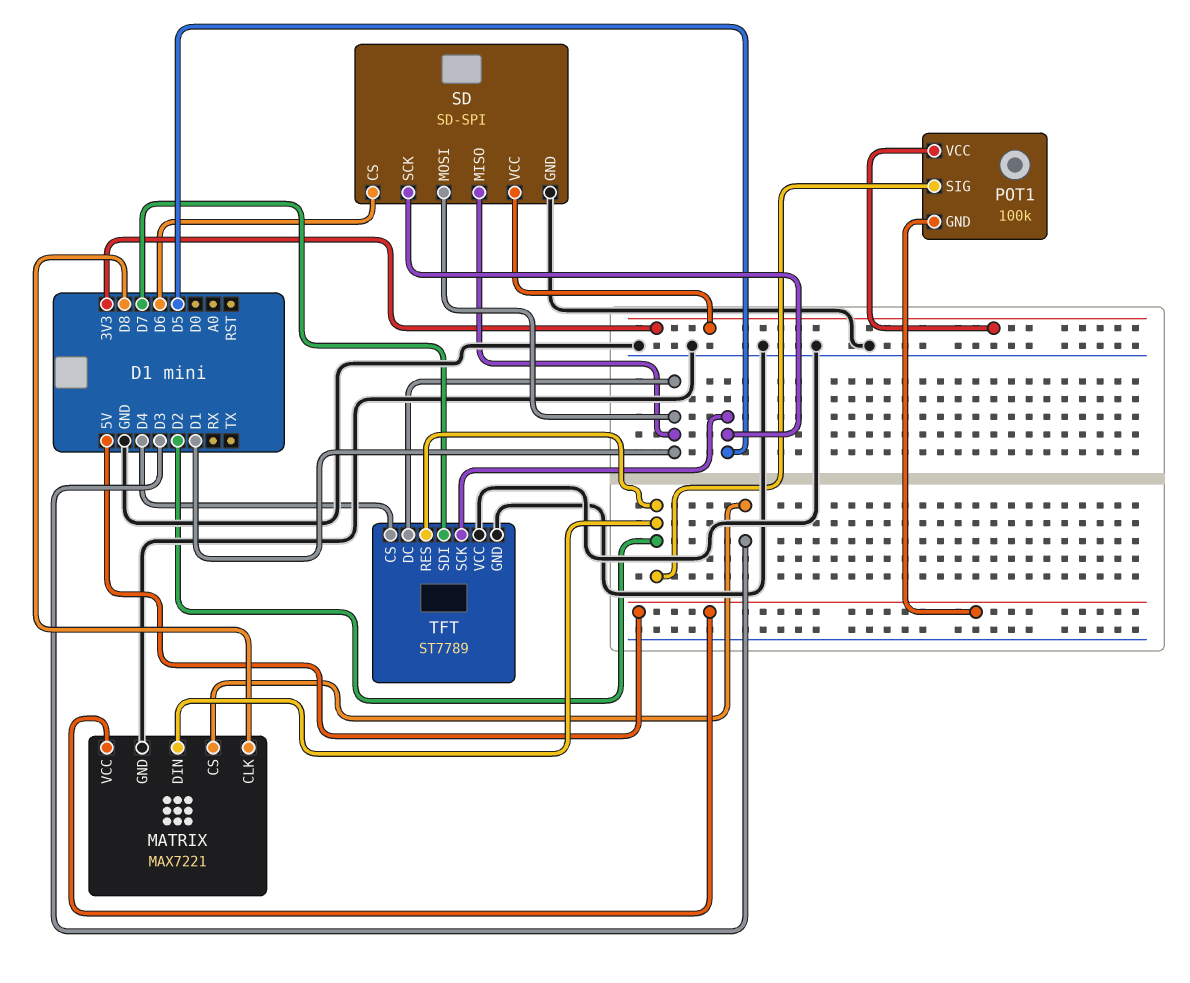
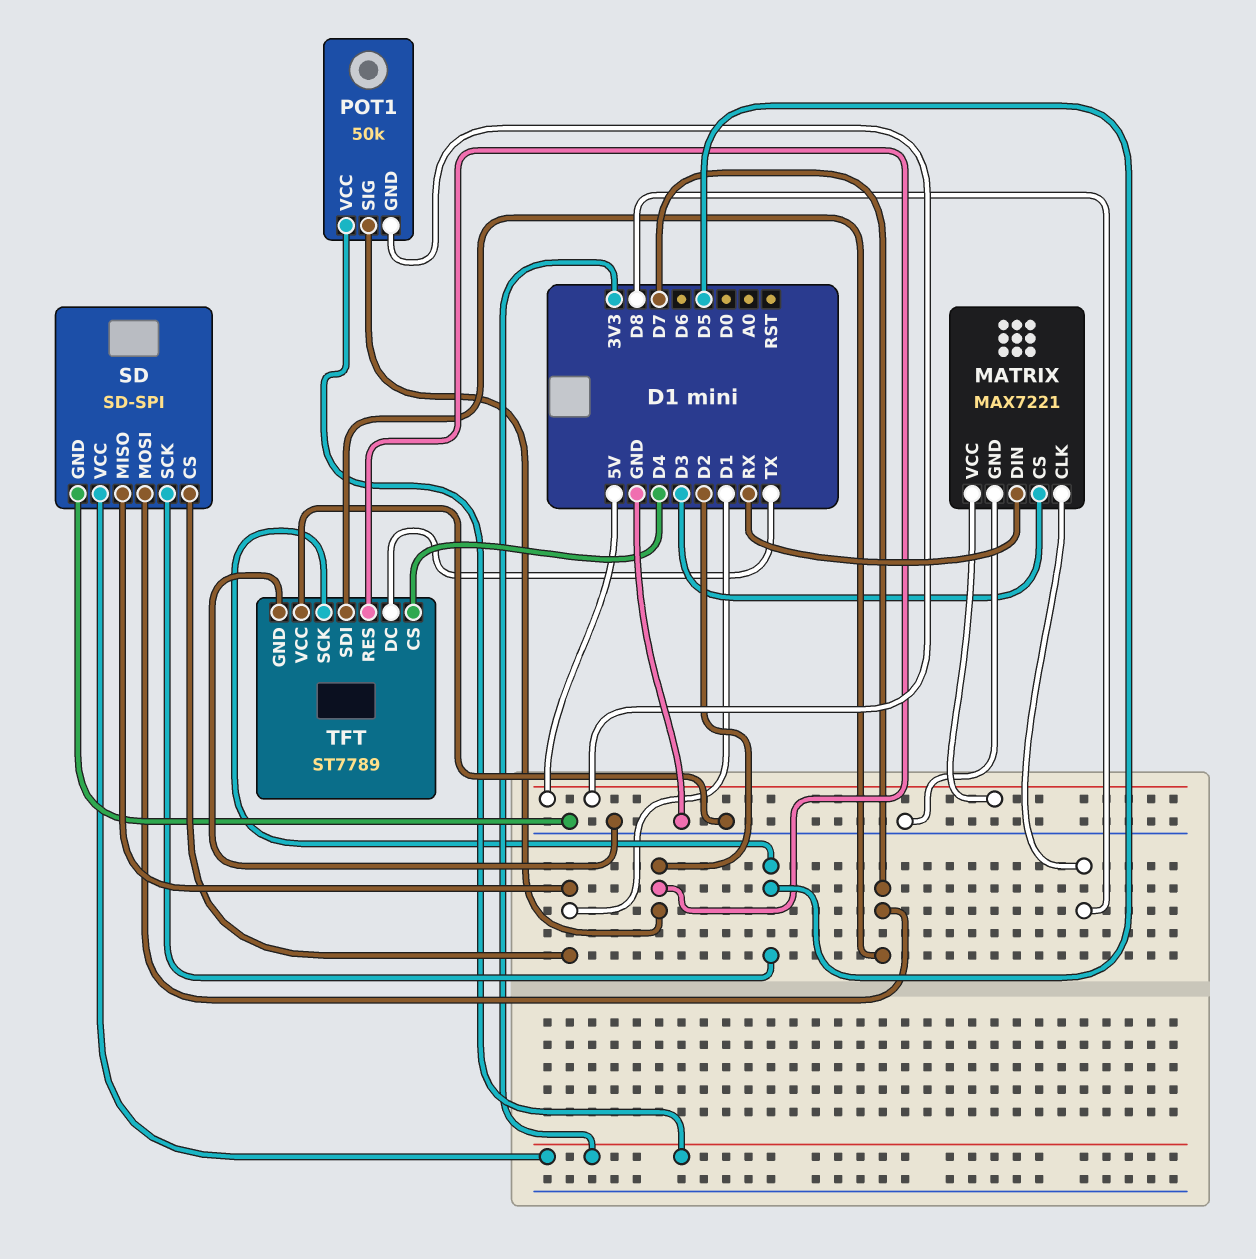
MATRIX pin DIN: D2 -> RX
POT1: 100k -> 50k
SD pin CS: D6 -> D1
SD pin MOSI: D1 -> D7
TFT pin DC: D1 -> TX

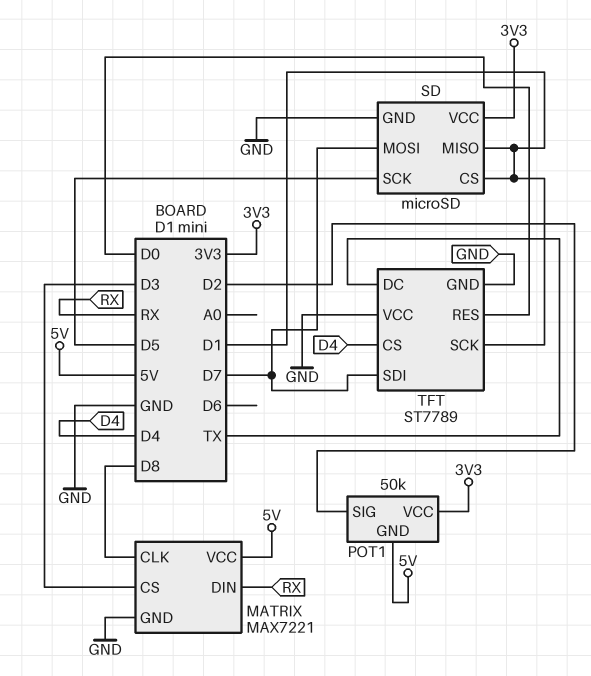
SD: SD-SPI -> microSD
TFT pin RES: D2 -> D0
TFT pin SCK: D5 -> D1

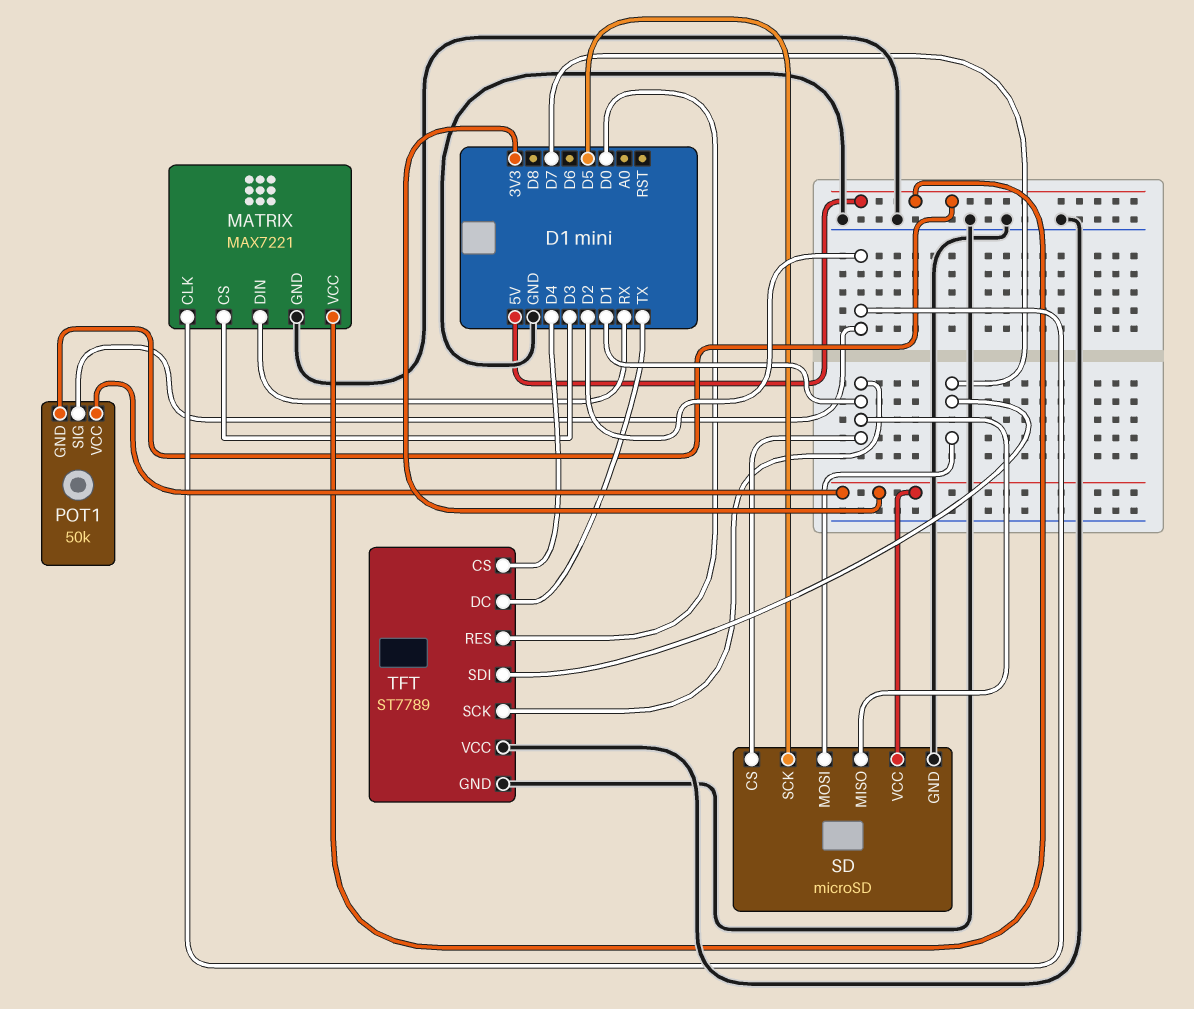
MATRIX pin CLK: D8 -> D2

